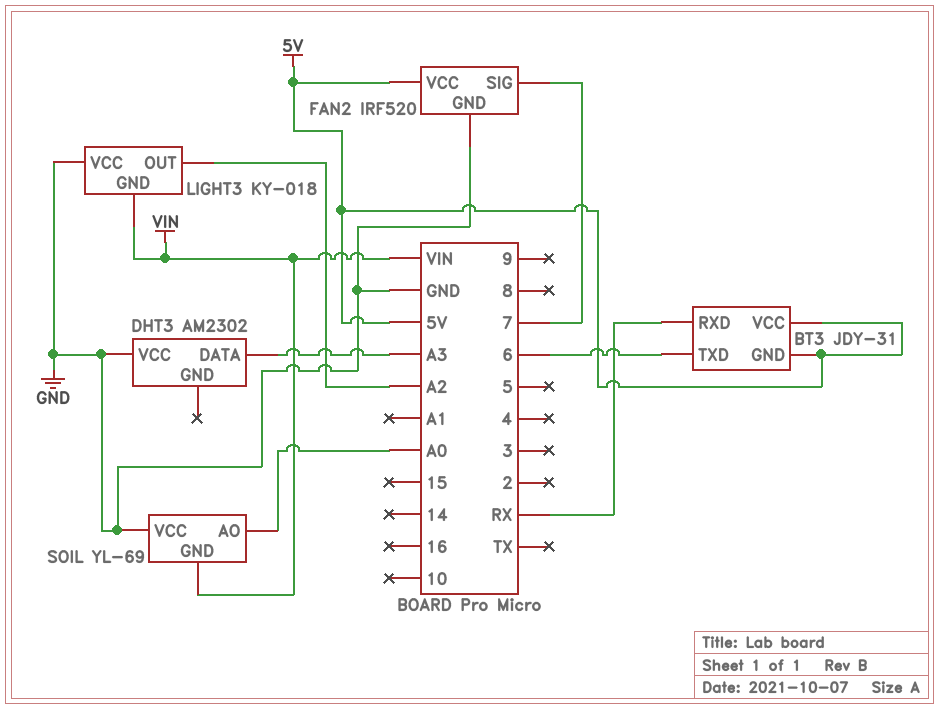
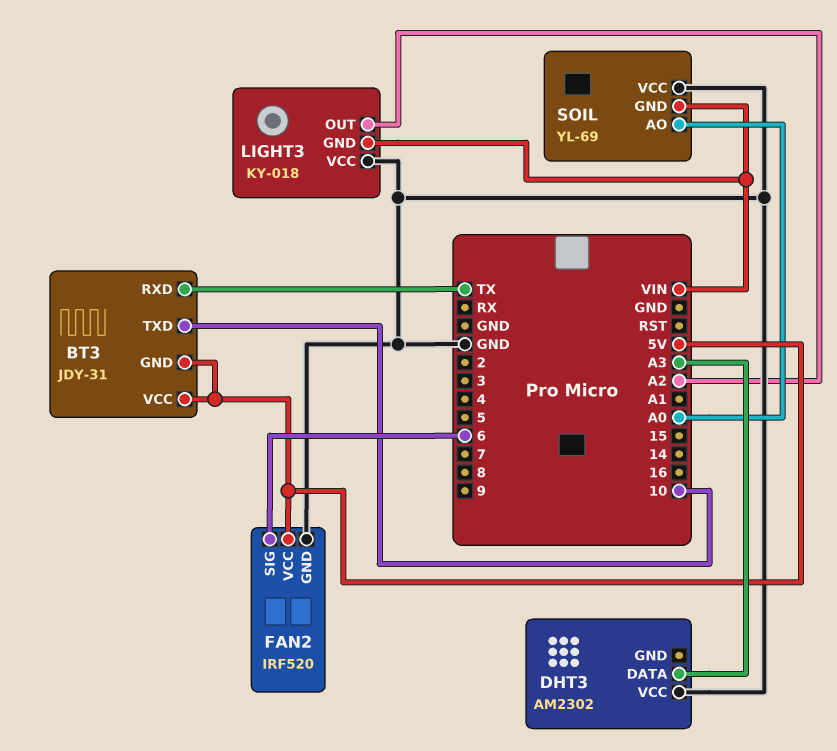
BT3 pin RXD: RX -> TX
BT3 pin TXD: 6 -> 10
FAN2 pin SIG: 7 -> 6

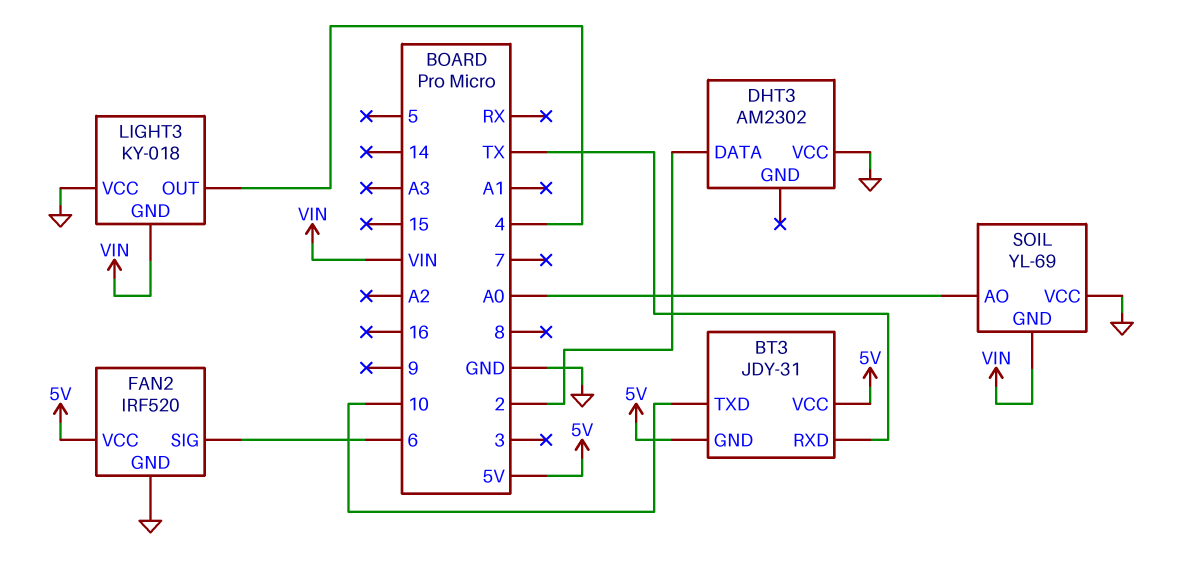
DHT3 pin DATA: A3 -> 2
LIGHT3 pin OUT: A2 -> 4

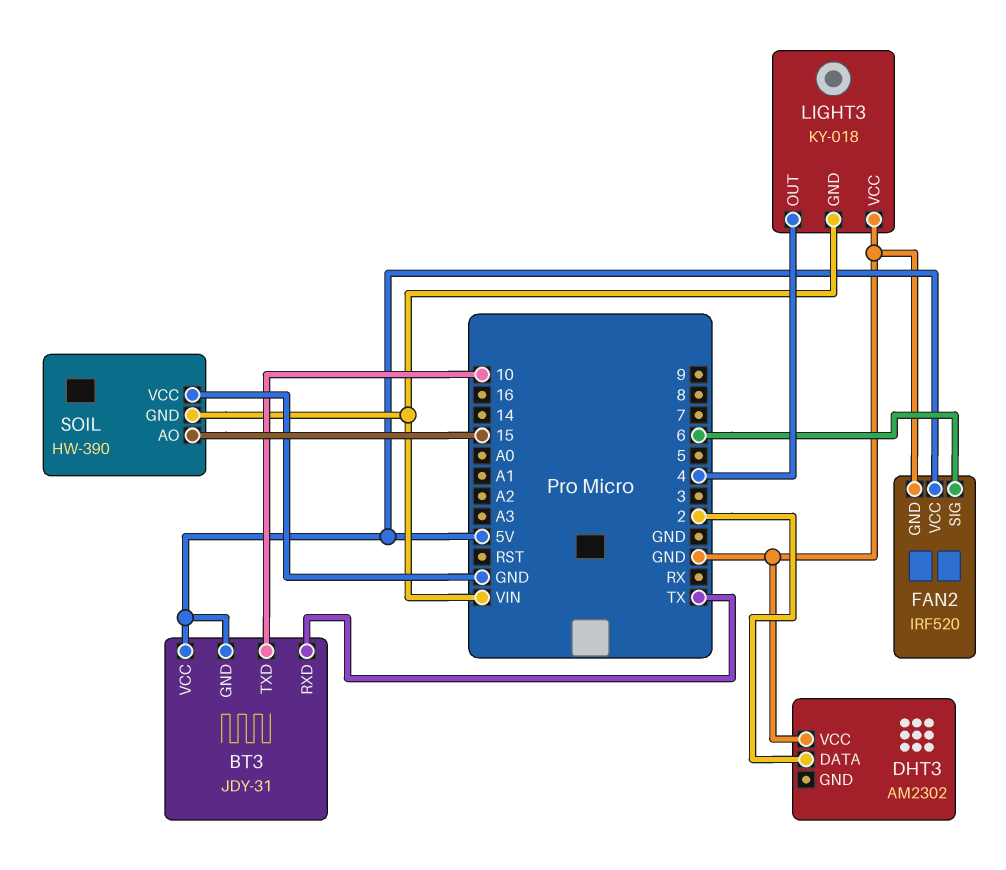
SOIL: YL-69 -> HW-390
SOIL pin AO: A0 -> 15

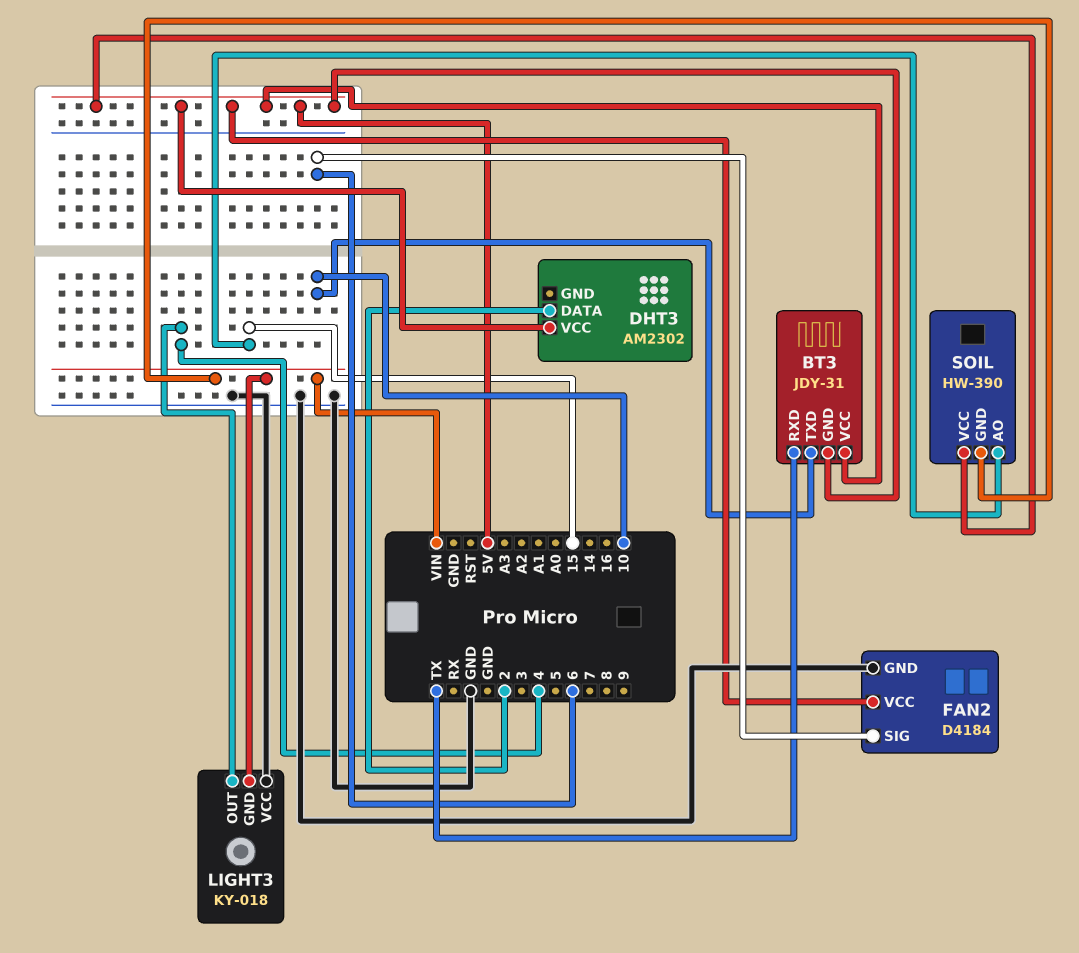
DHT3 pin VCC: GND -> 5V
FAN2: IRF520 -> D4184
SOIL pin VCC: GND -> 5V

